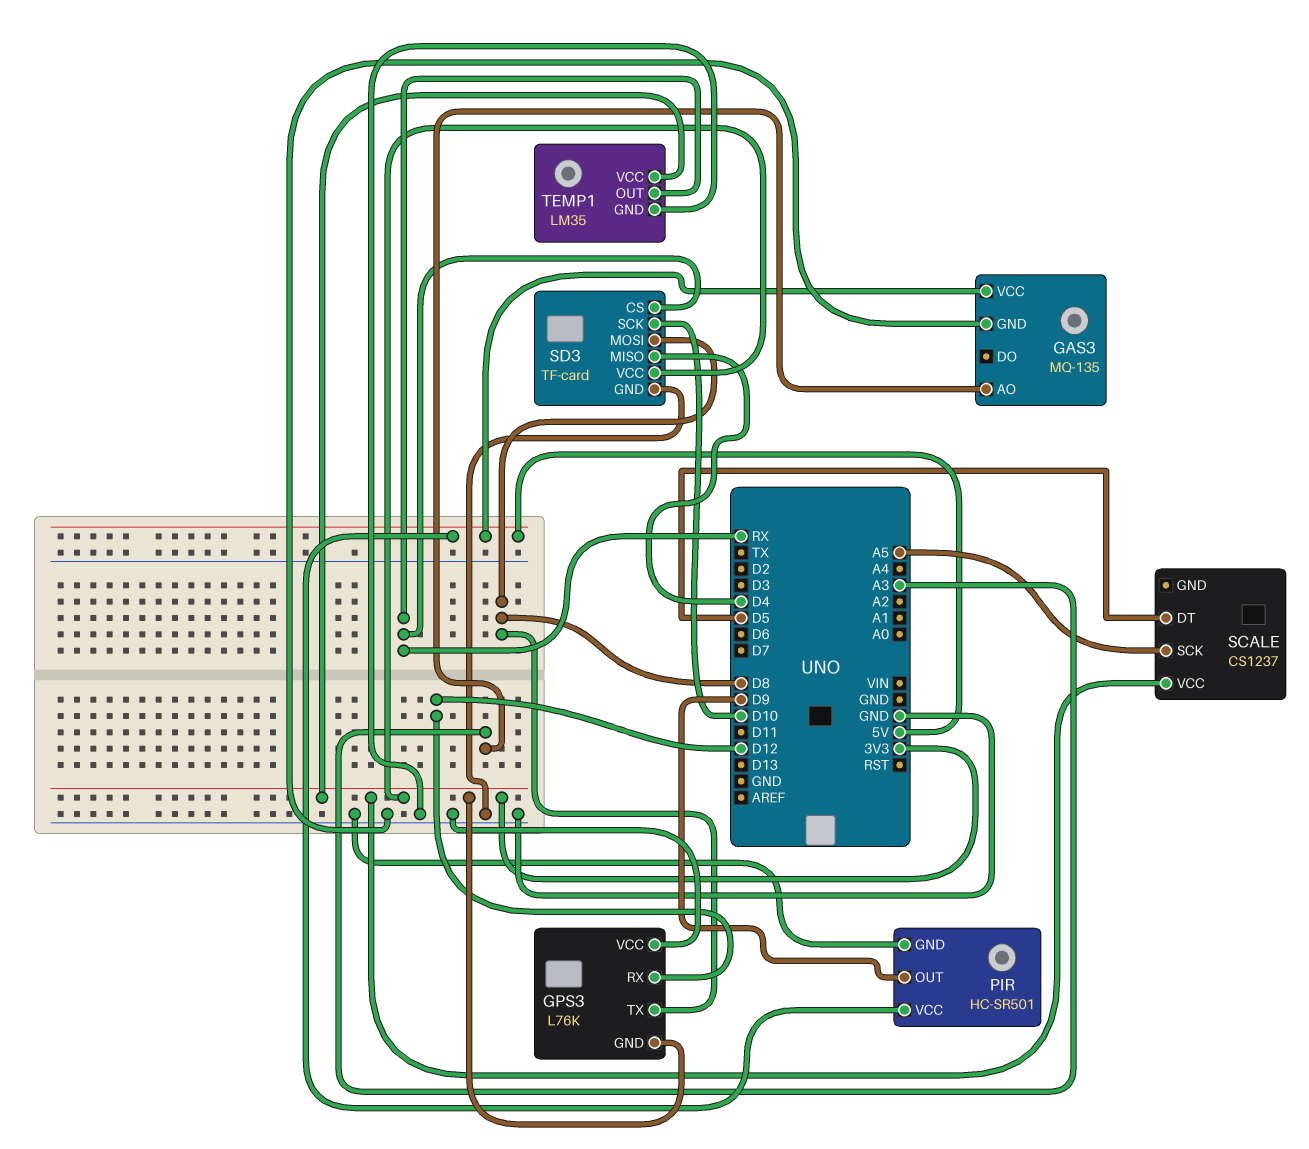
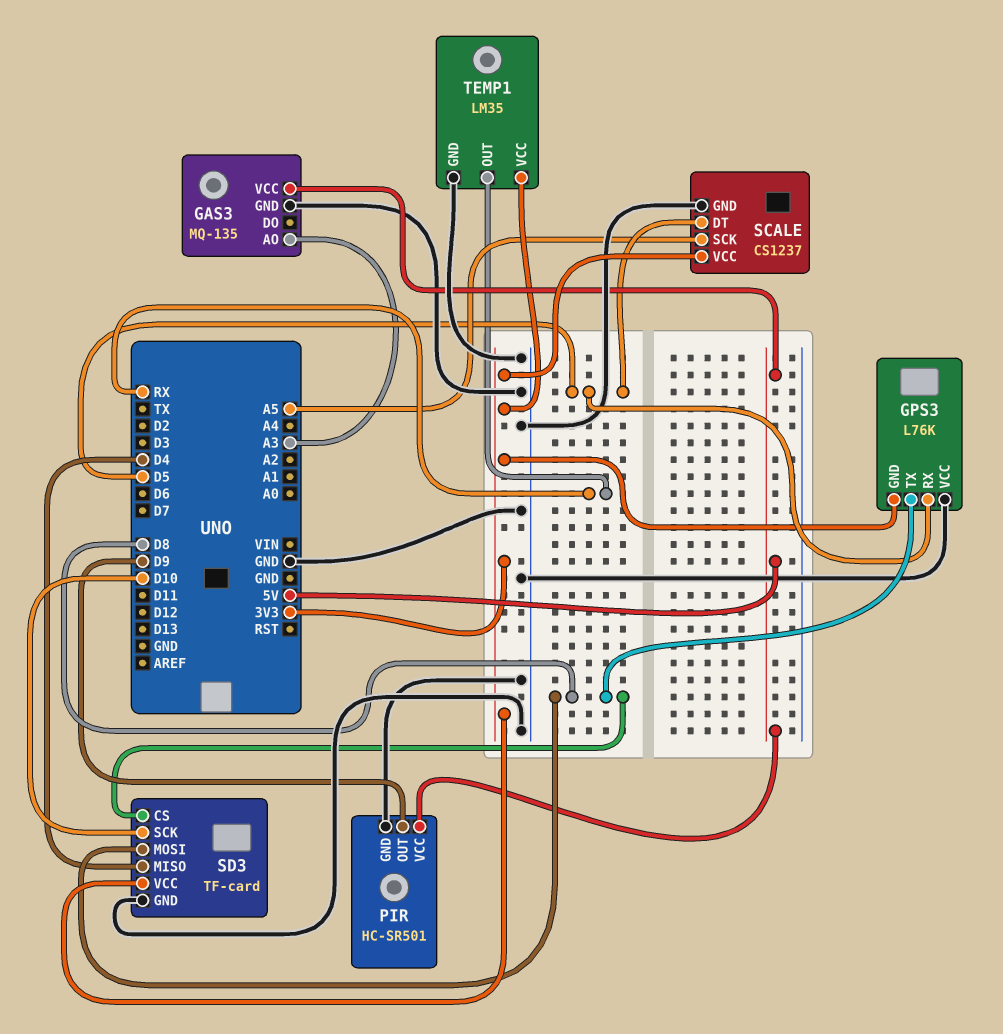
GPS3 pin RX: D12 -> D5
SCALE pin GND: none -> GND
SD3 pin CS: RX -> D8

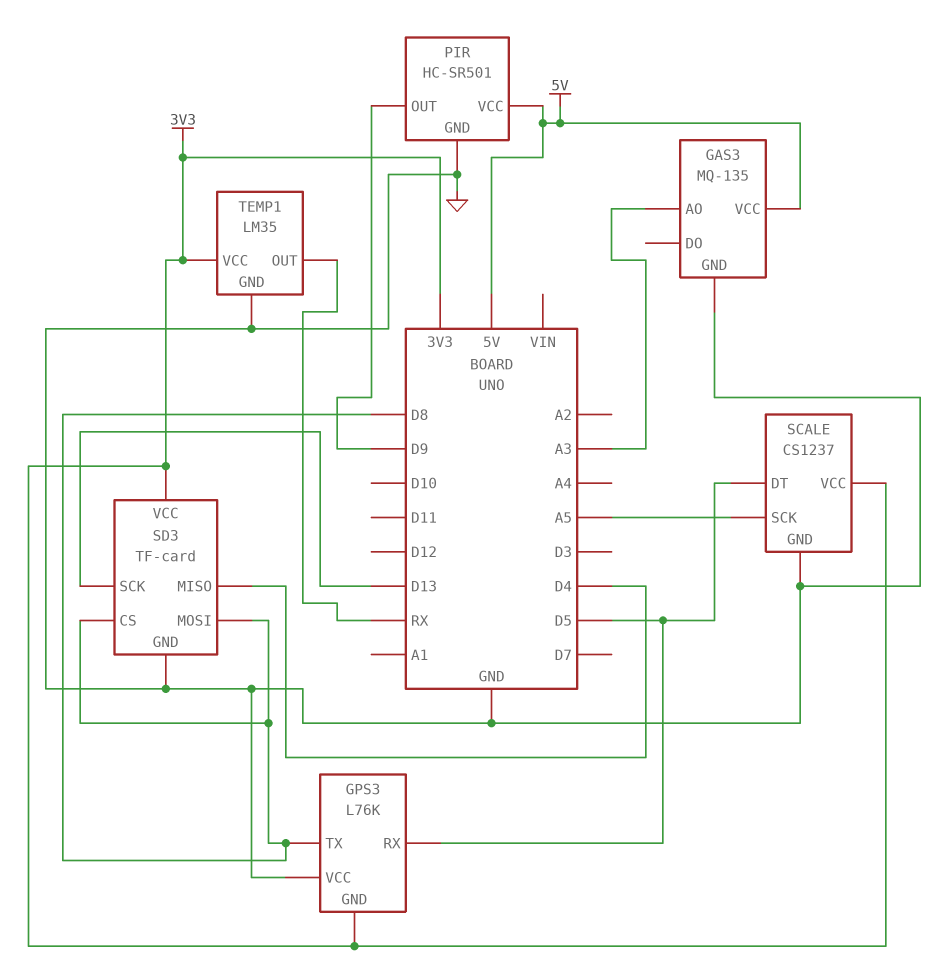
SD3 pin SCK: D10 -> D13

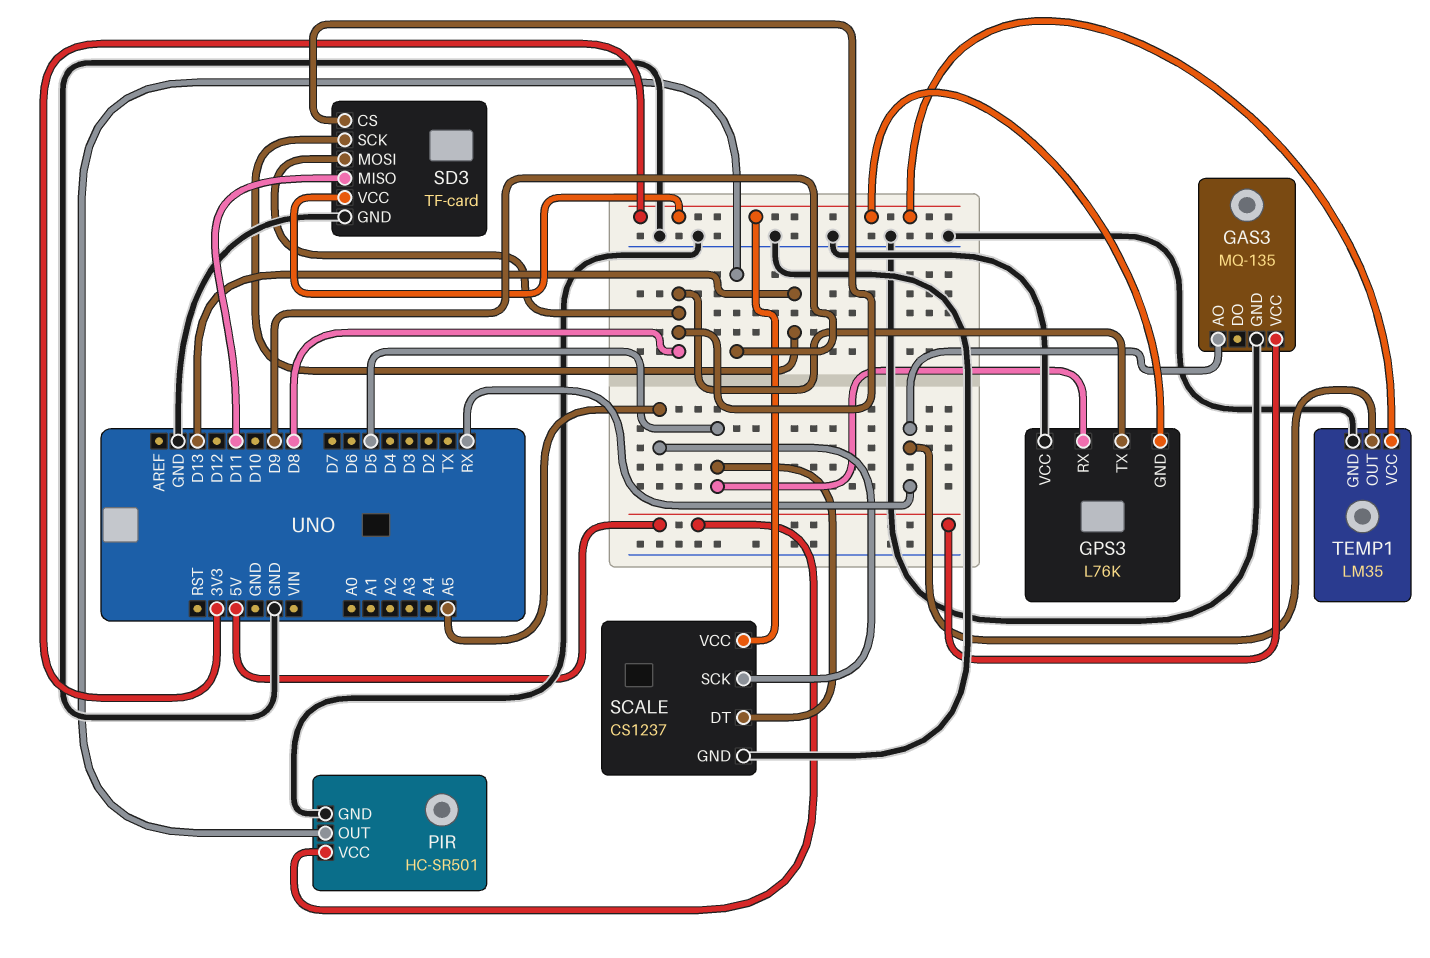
GAS3 pin AO: A3 -> RX
SD3 pin MISO: D4 -> D11

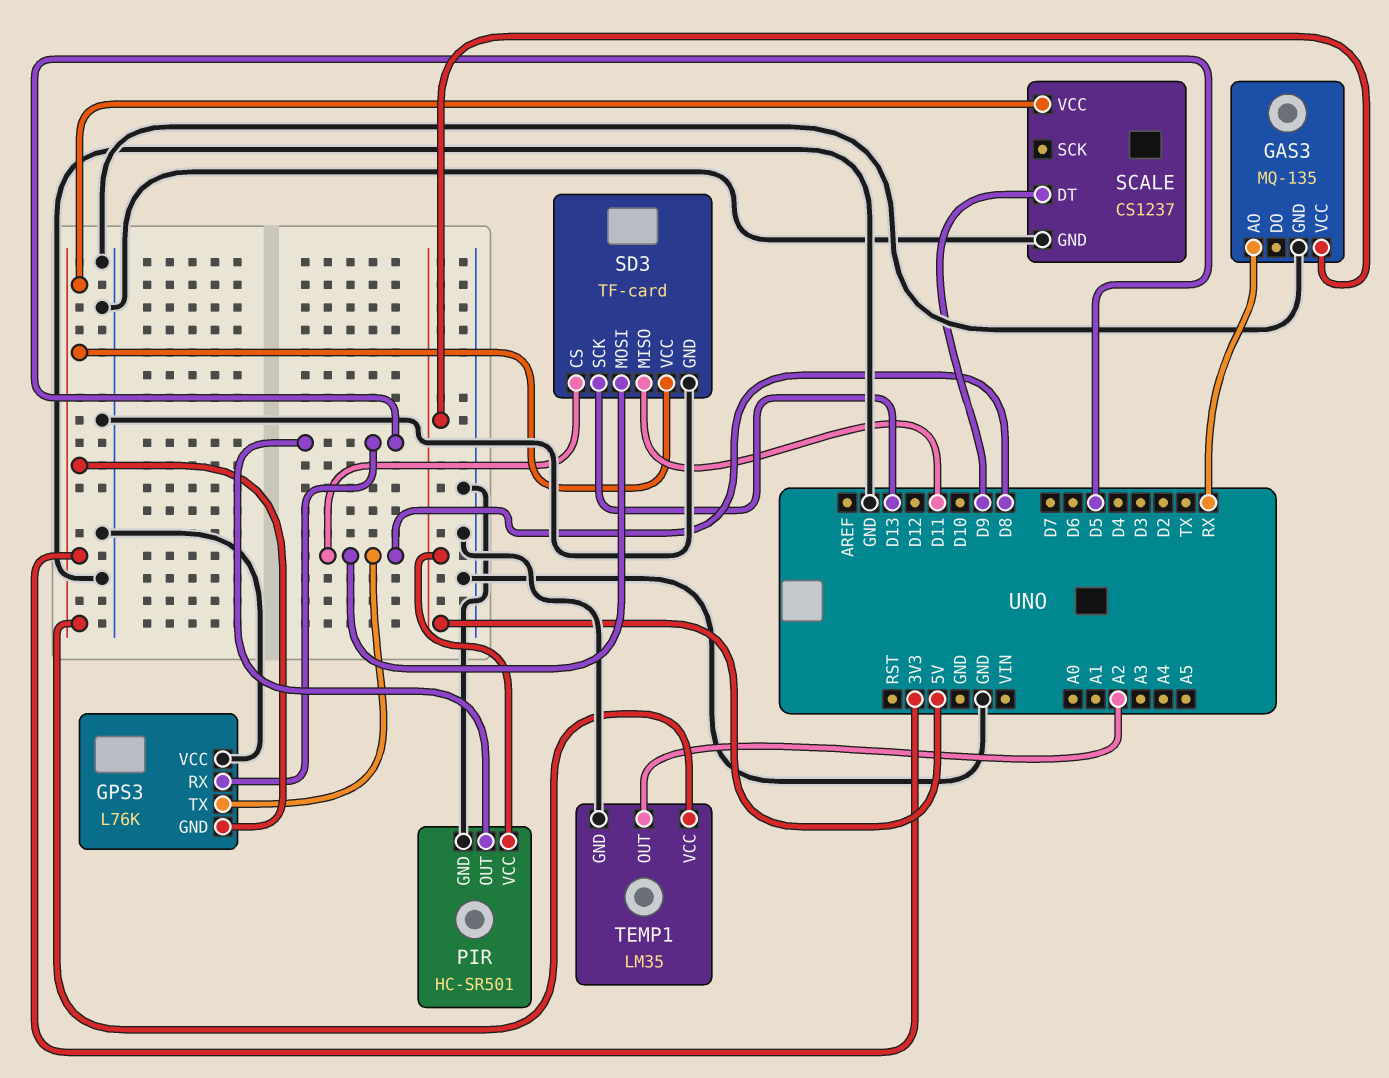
PIR pin OUT: D9 -> D5
SCALE pin DT: D5 -> D9
SCALE pin SCK: A5 -> none
TEMP1 pin OUT: RX -> A2

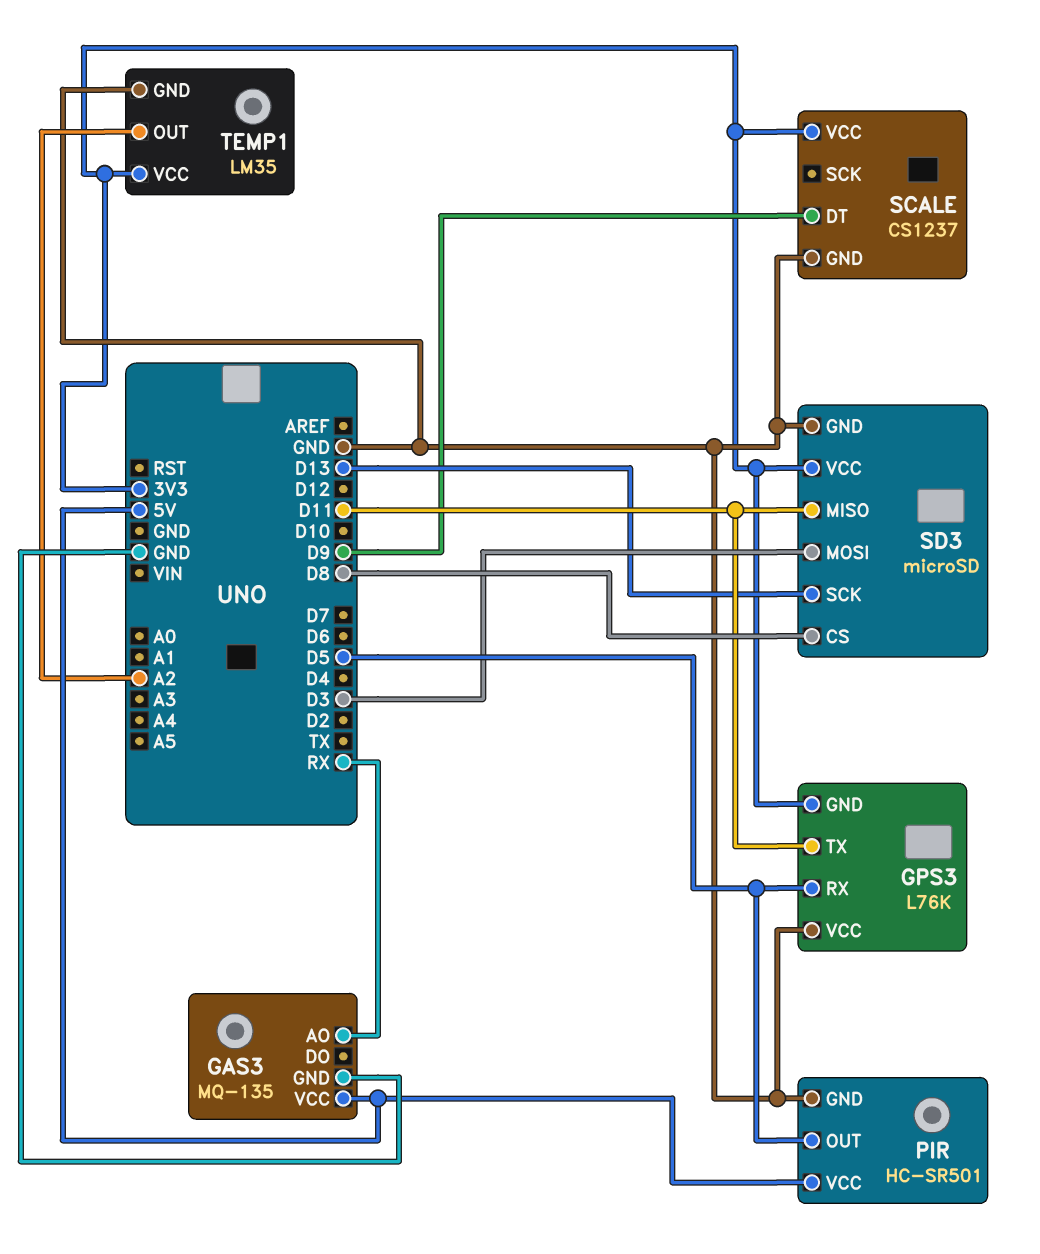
GPS3 pin TX: D8 -> D11
SD3: TF-card -> microSD
SD3 pin MOSI: D8 -> D3

